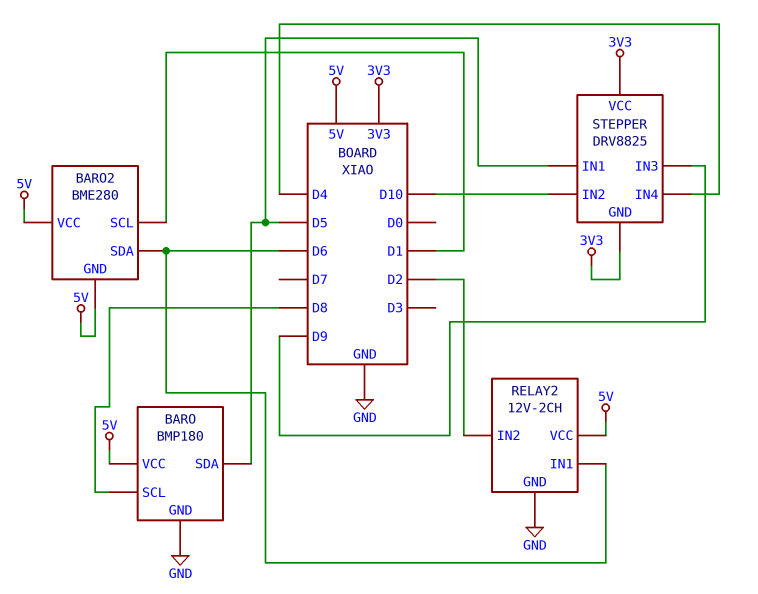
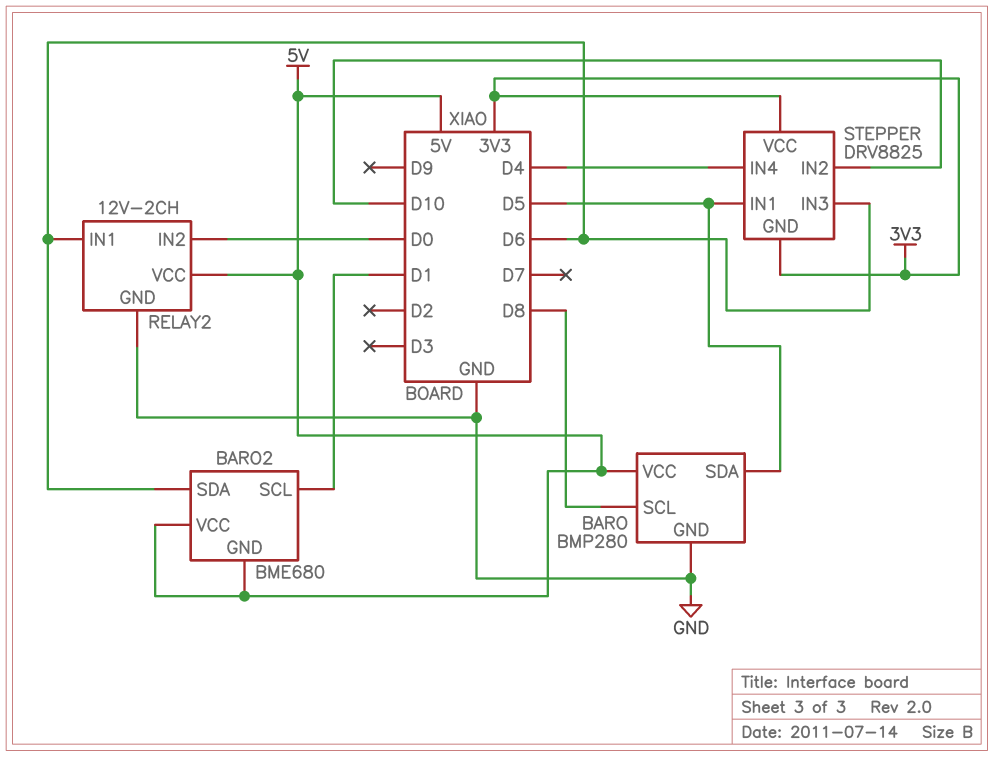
BARO: BMP180 -> BMP280
BARO2: BME280 -> BME680
RELAY2 pin IN2: D2 -> D0
STEPPER pin IN3: D9 -> D6

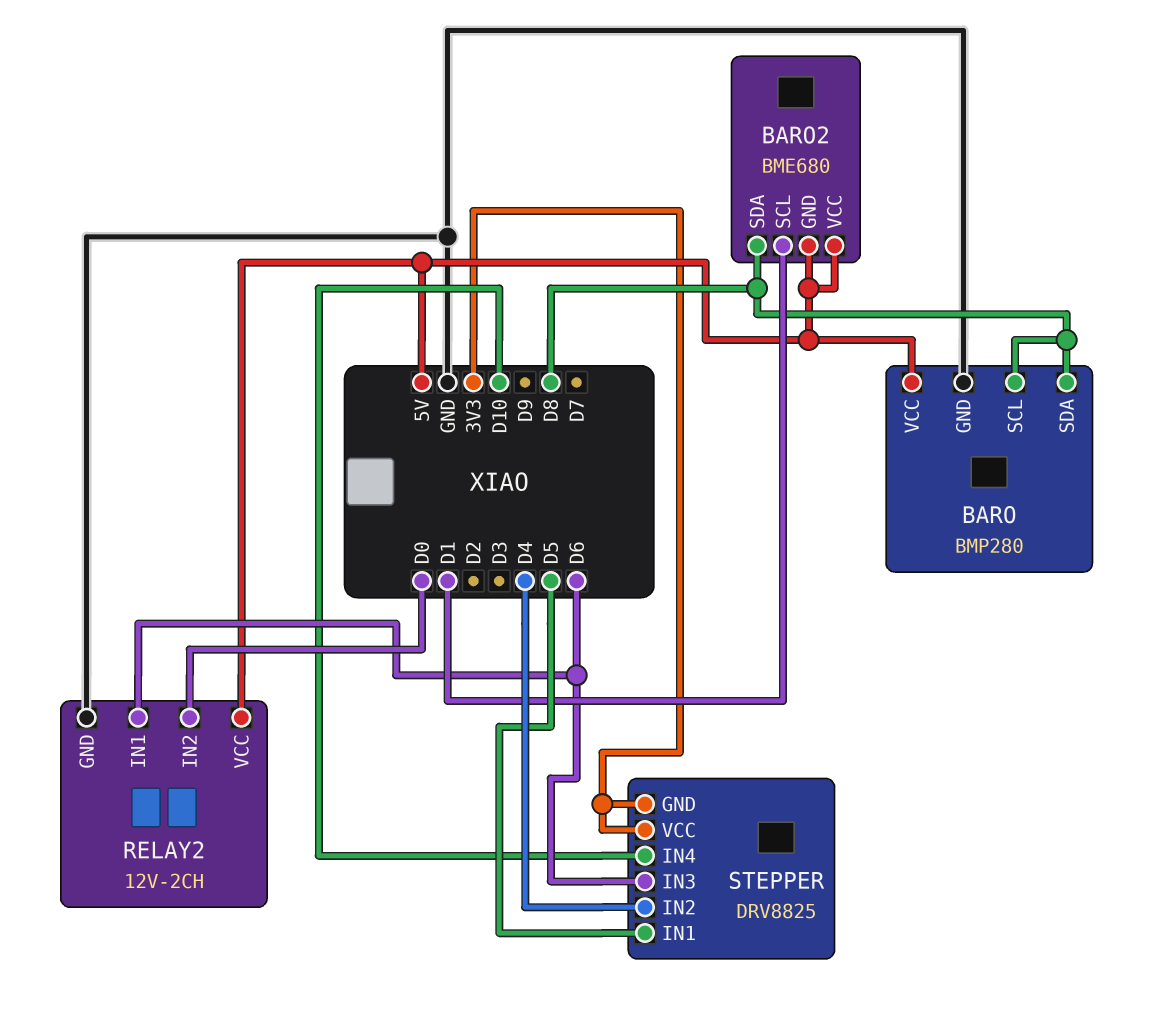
BARO pin SDA: D5 -> D8
BARO2 pin SDA: D6 -> D8
STEPPER pin IN2: D10 -> D4
STEPPER pin IN4: D4 -> D10

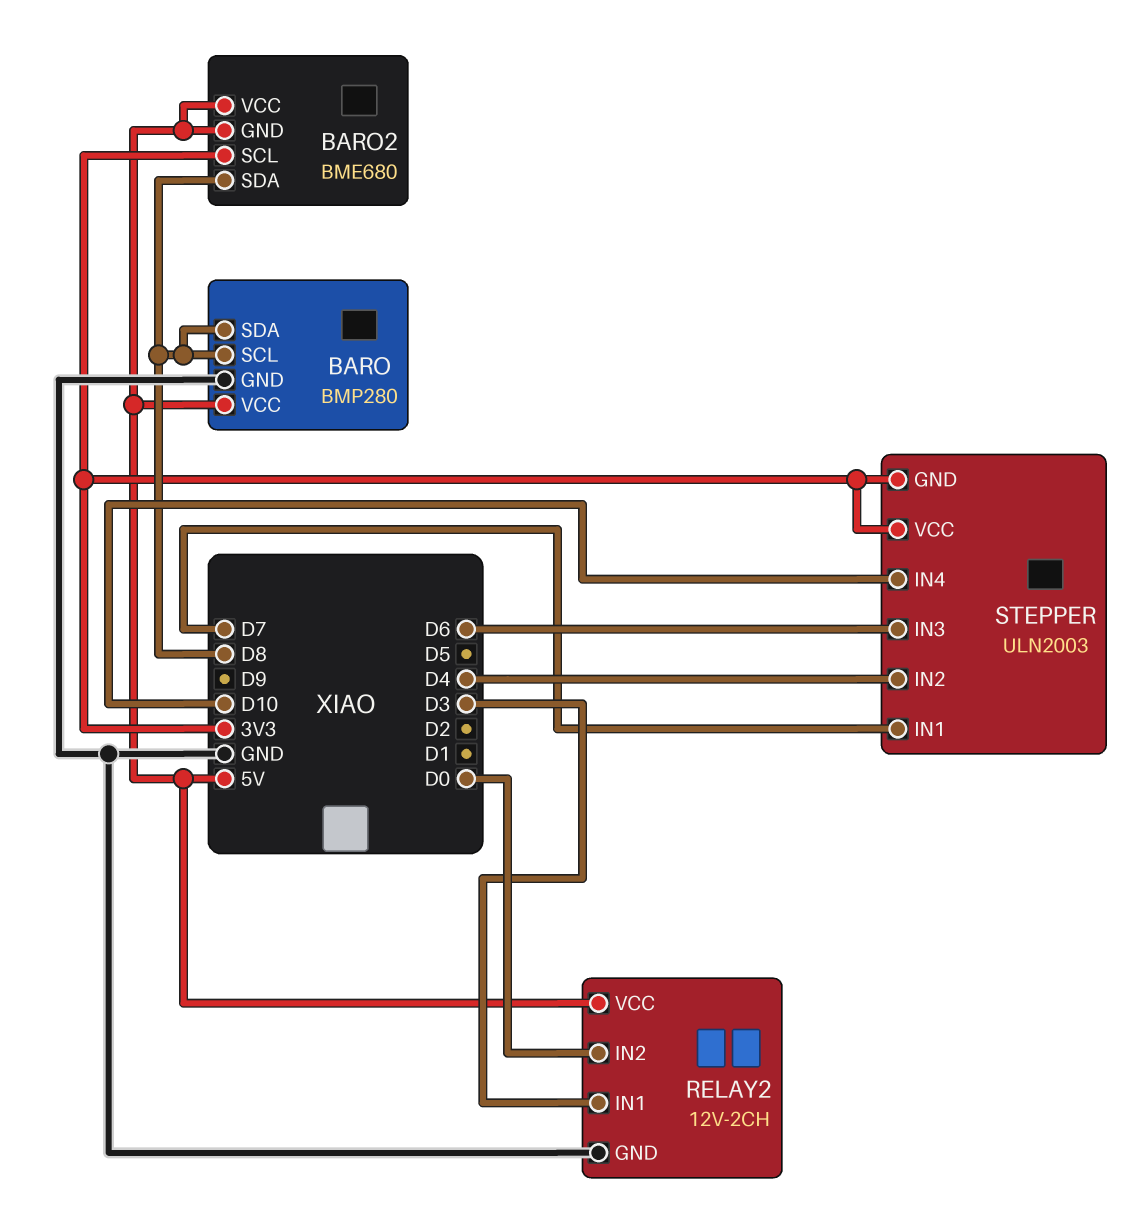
BARO2 pin SCL: D1 -> 3V3
RELAY2 pin IN1: D6 -> D3
STEPPER: DRV8825 -> ULN2003
STEPPER pin IN1: D5 -> D7

